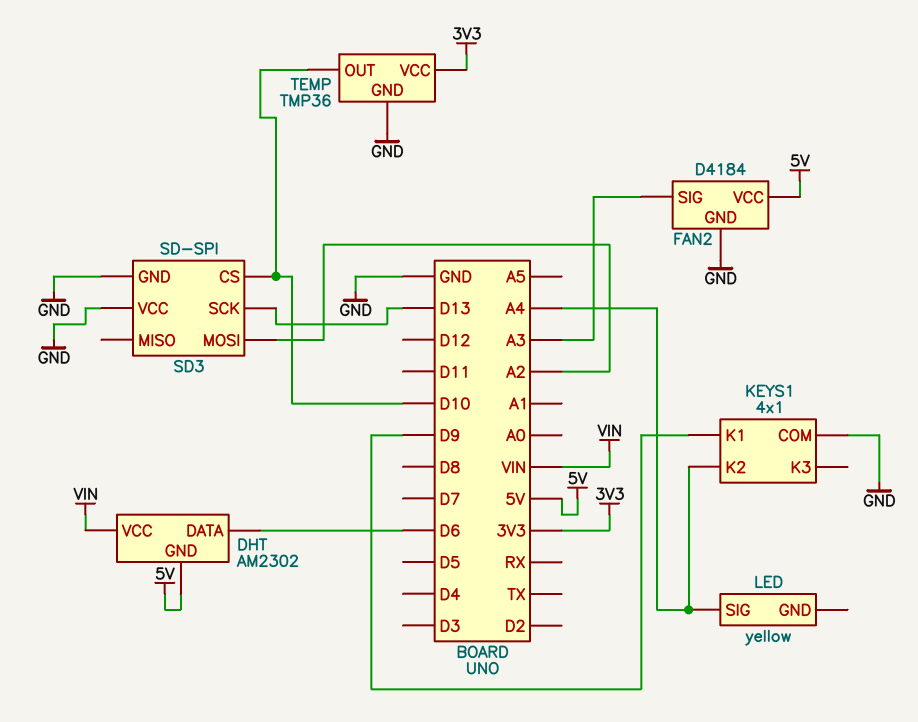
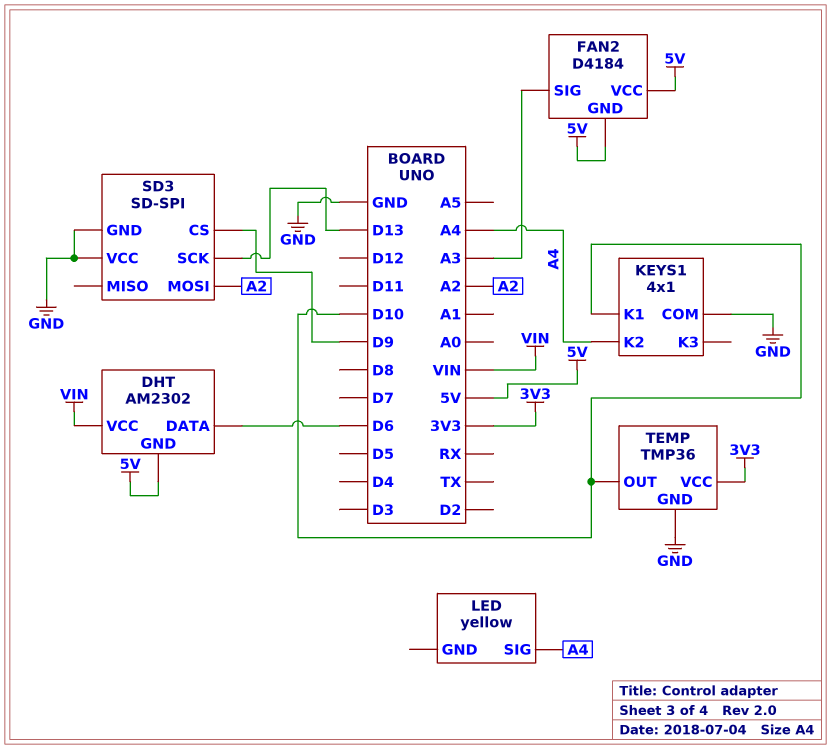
FAN2 pin GND: GND -> 5V
KEYS1 pin K1: D9 -> D10
SD3 pin CS: D10 -> D9

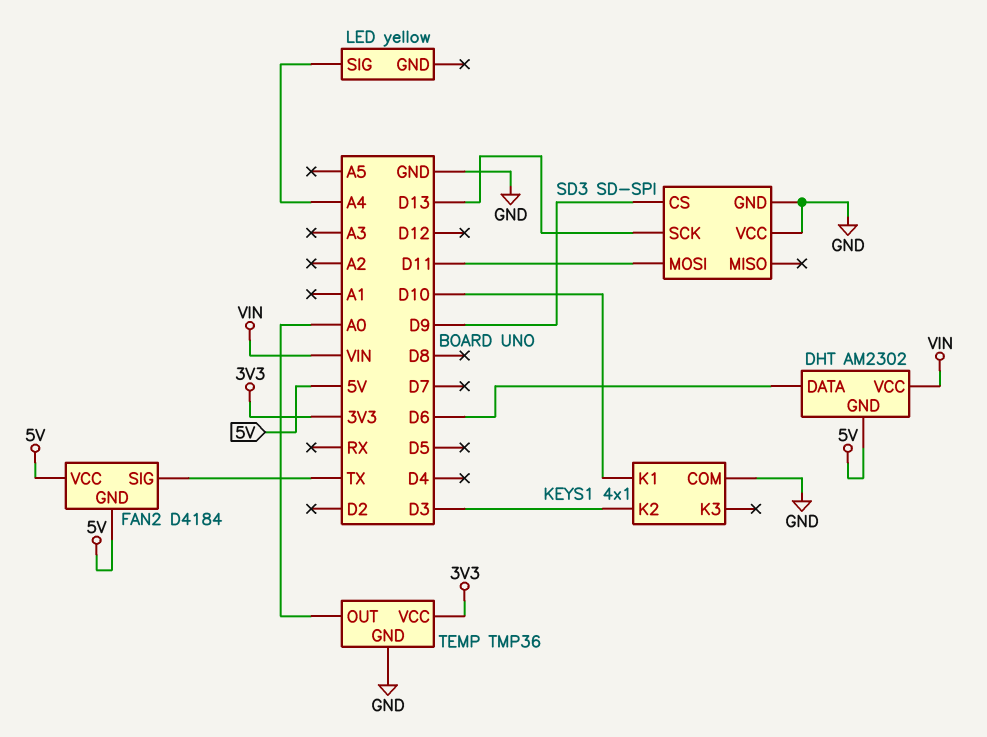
FAN2 pin SIG: A3 -> TX
KEYS1 pin K2: A4 -> D3
SD3 pin MOSI: A2 -> D11
TEMP pin OUT: D10 -> A0

